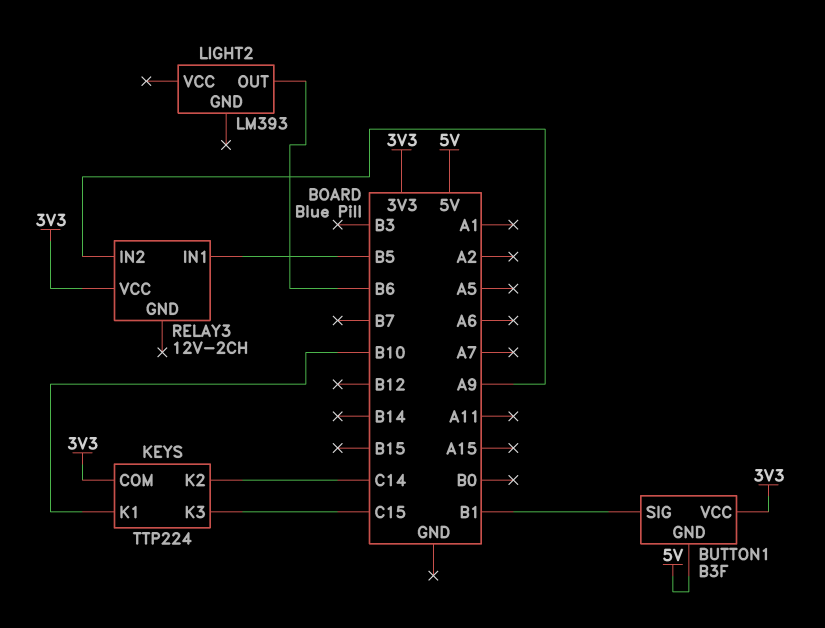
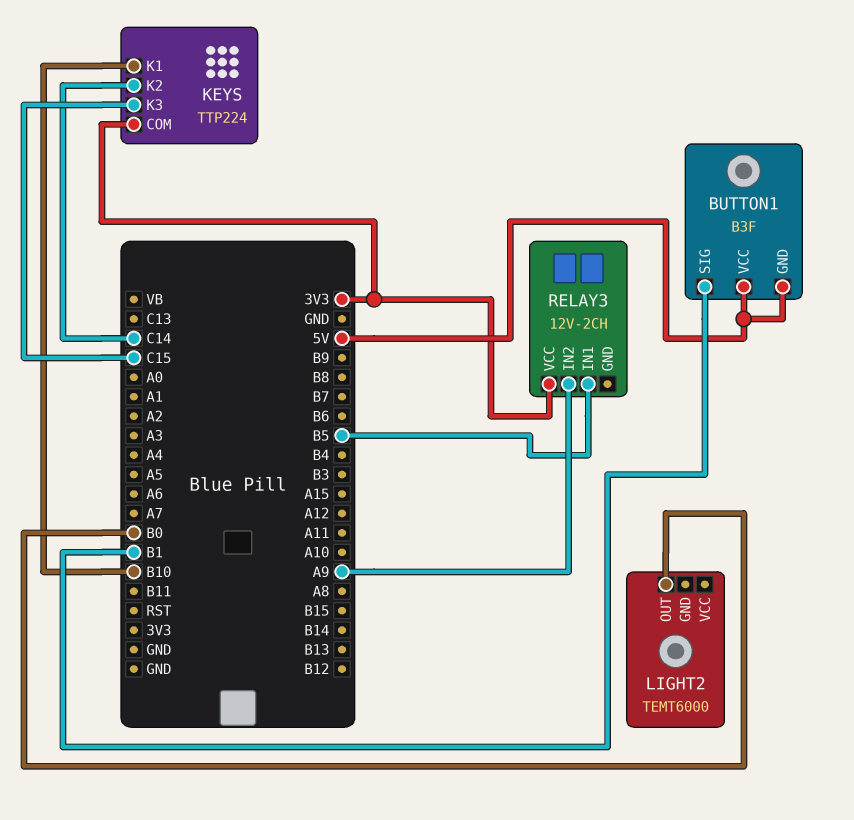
BUTTON1 pin VCC: 3V3 -> 5V
LIGHT2: LM393 -> TEMT6000
LIGHT2 pin OUT: B6 -> B0

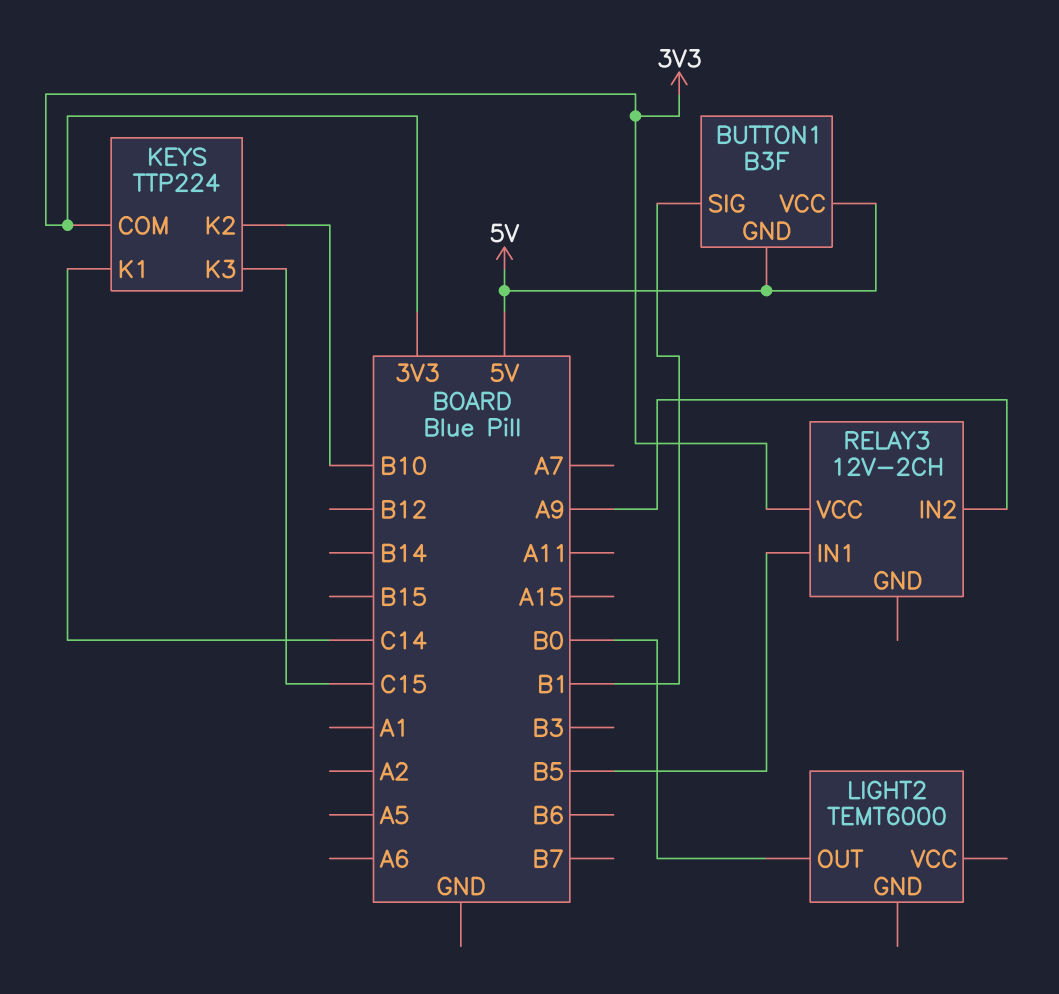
KEYS pin K1: B10 -> C14
KEYS pin K2: C14 -> B10

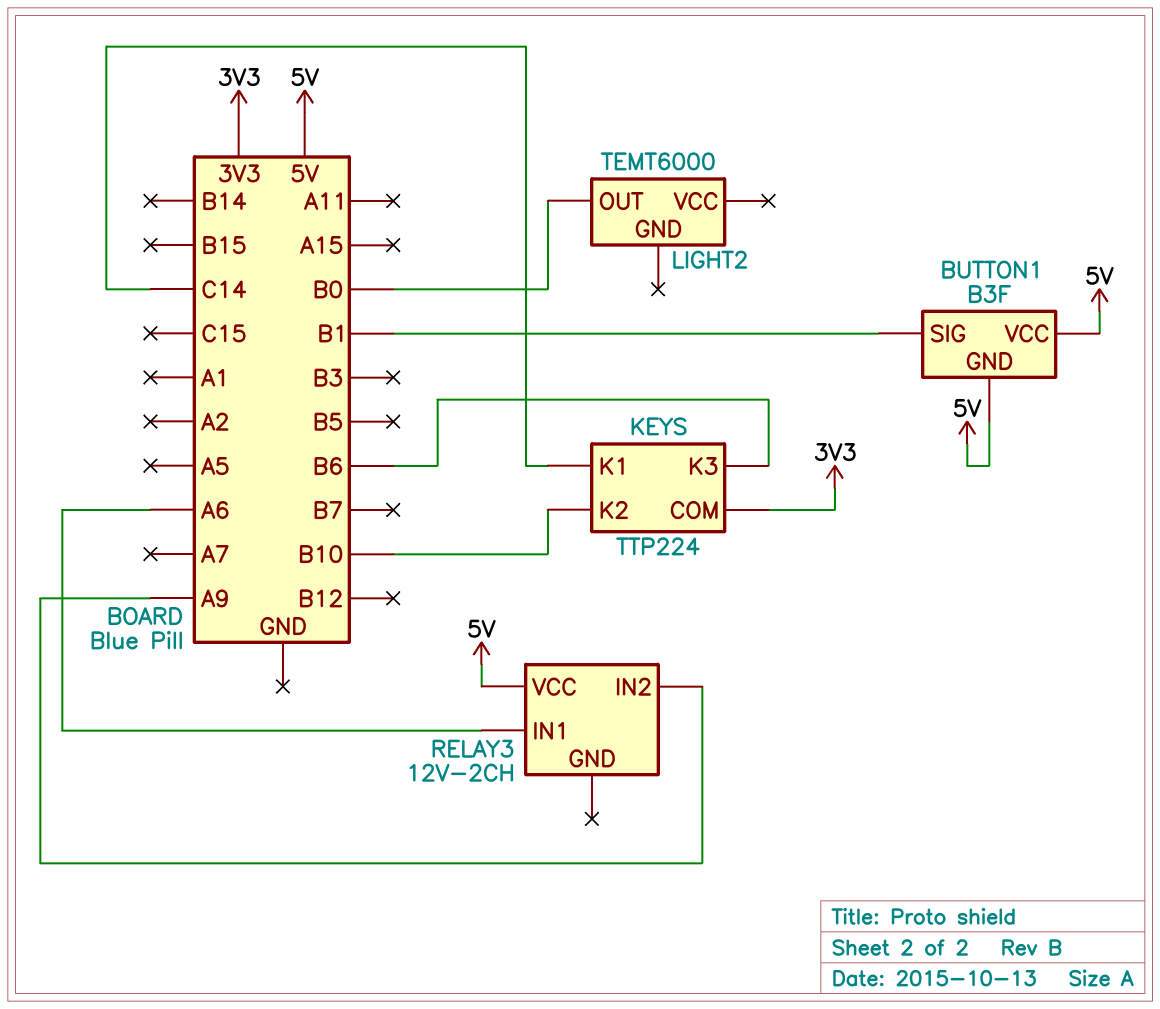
KEYS pin K3: C15 -> B6
RELAY3 pin IN1: B5 -> A6
RELAY3 pin VCC: 3V3 -> 5V

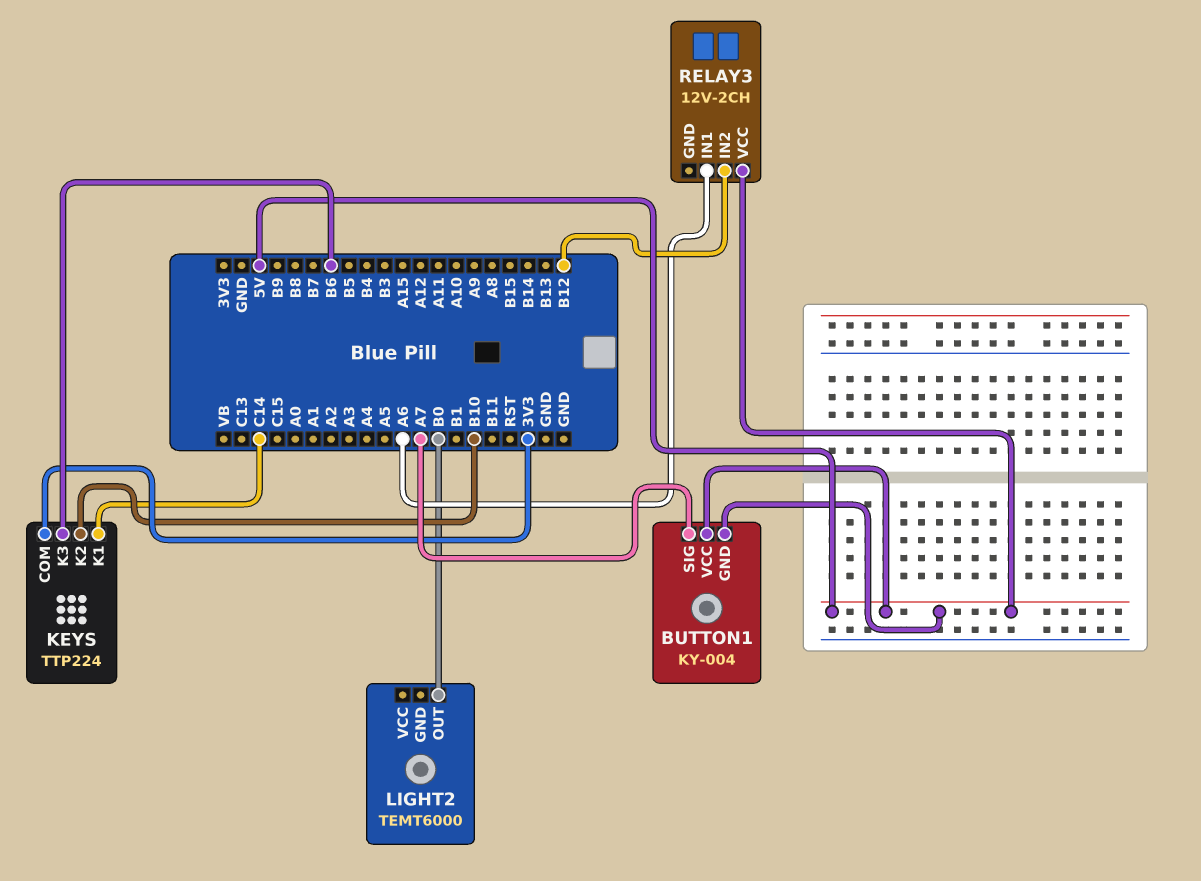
BUTTON1: B3F -> KY-004
BUTTON1 pin SIG: B1 -> A7
RELAY3 pin IN2: A9 -> B12

